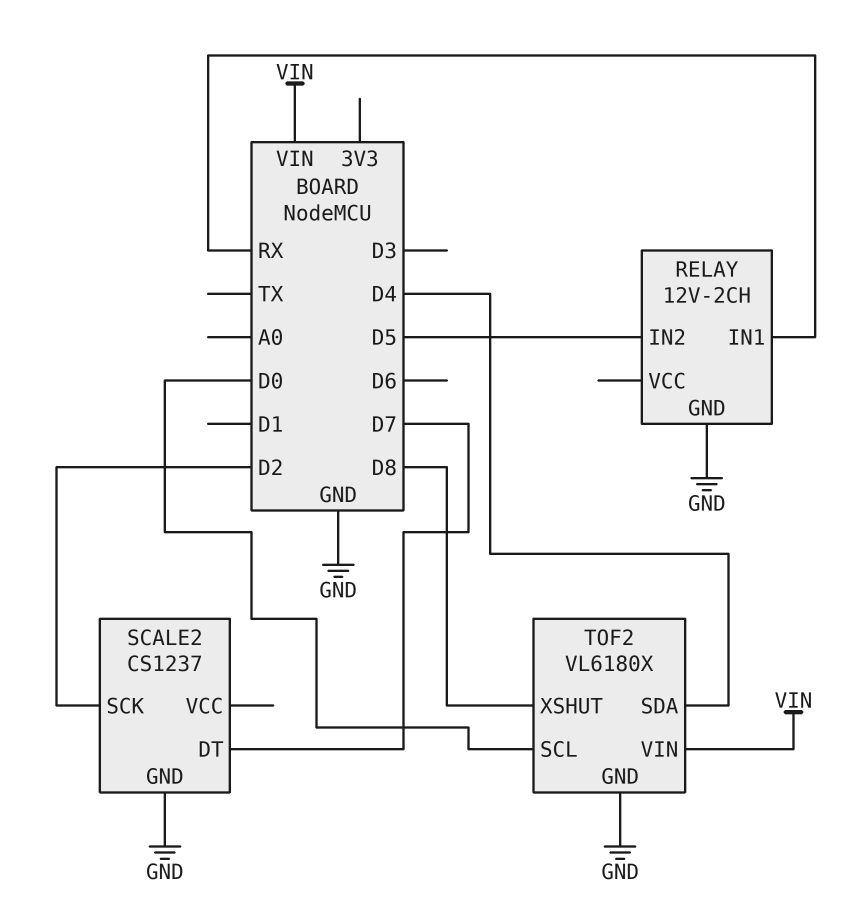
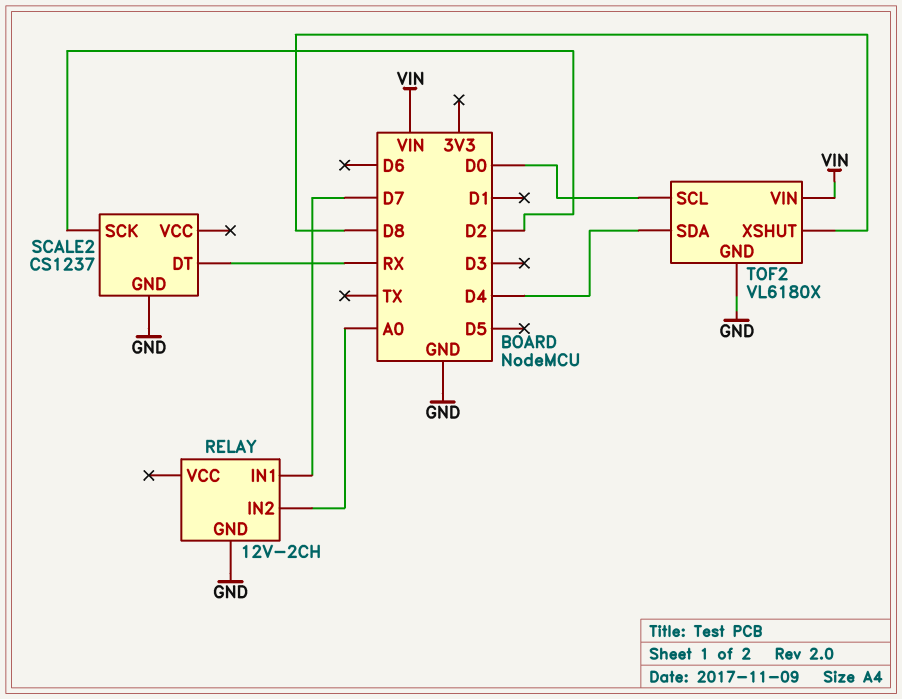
RELAY pin IN1: RX -> D7
RELAY pin IN2: D5 -> A0
SCALE2 pin DT: D7 -> RX

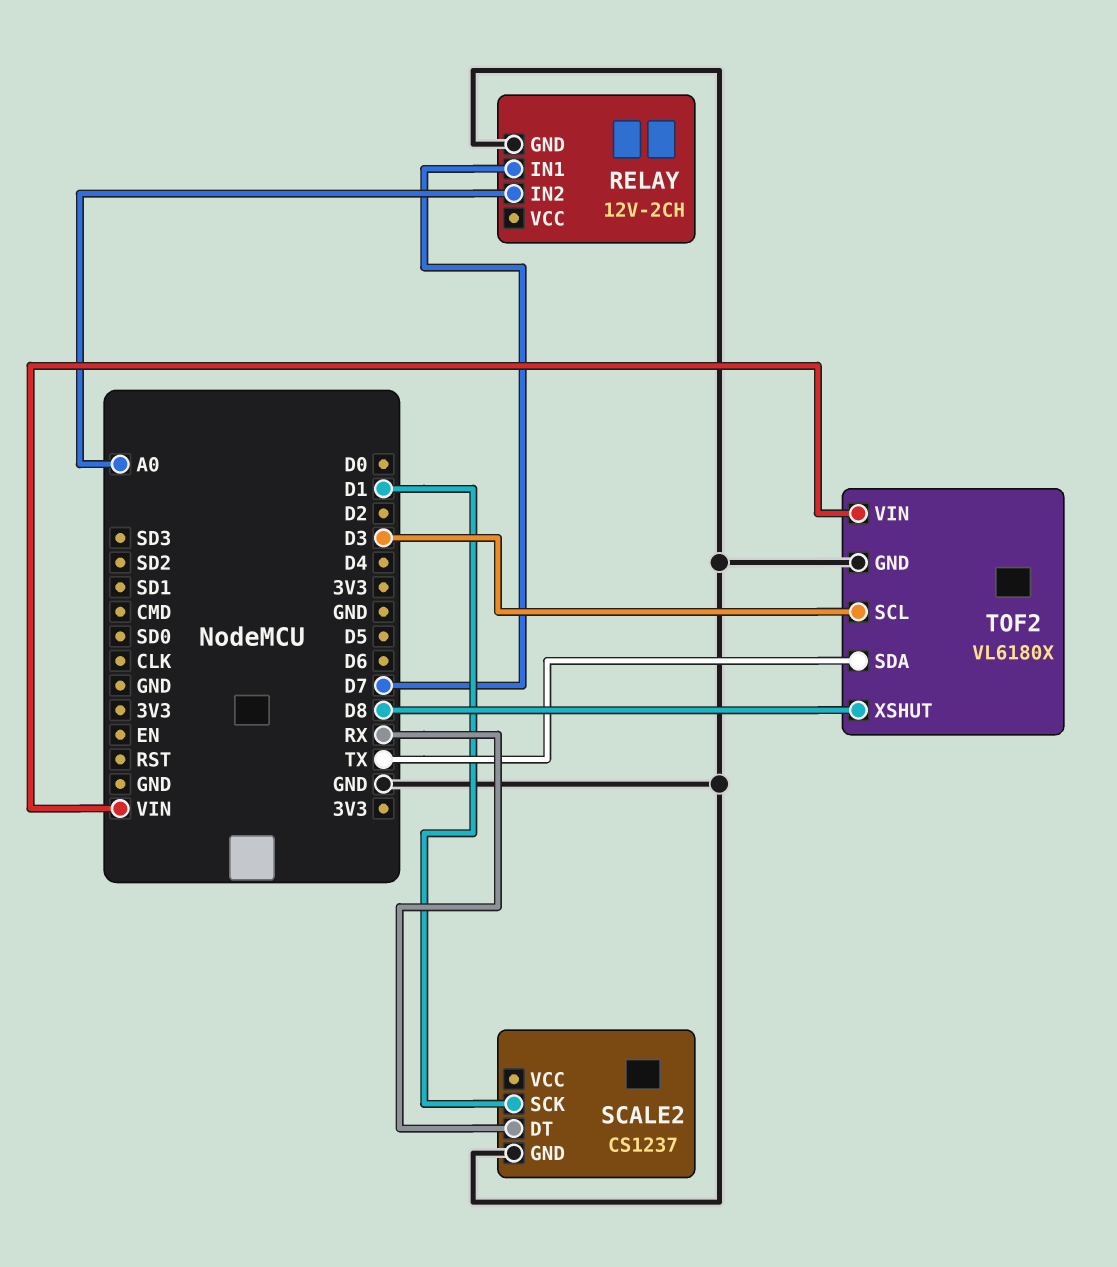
SCALE2 pin SCK: D2 -> D1
TOF2 pin SCL: D0 -> D3
TOF2 pin SDA: D4 -> TX

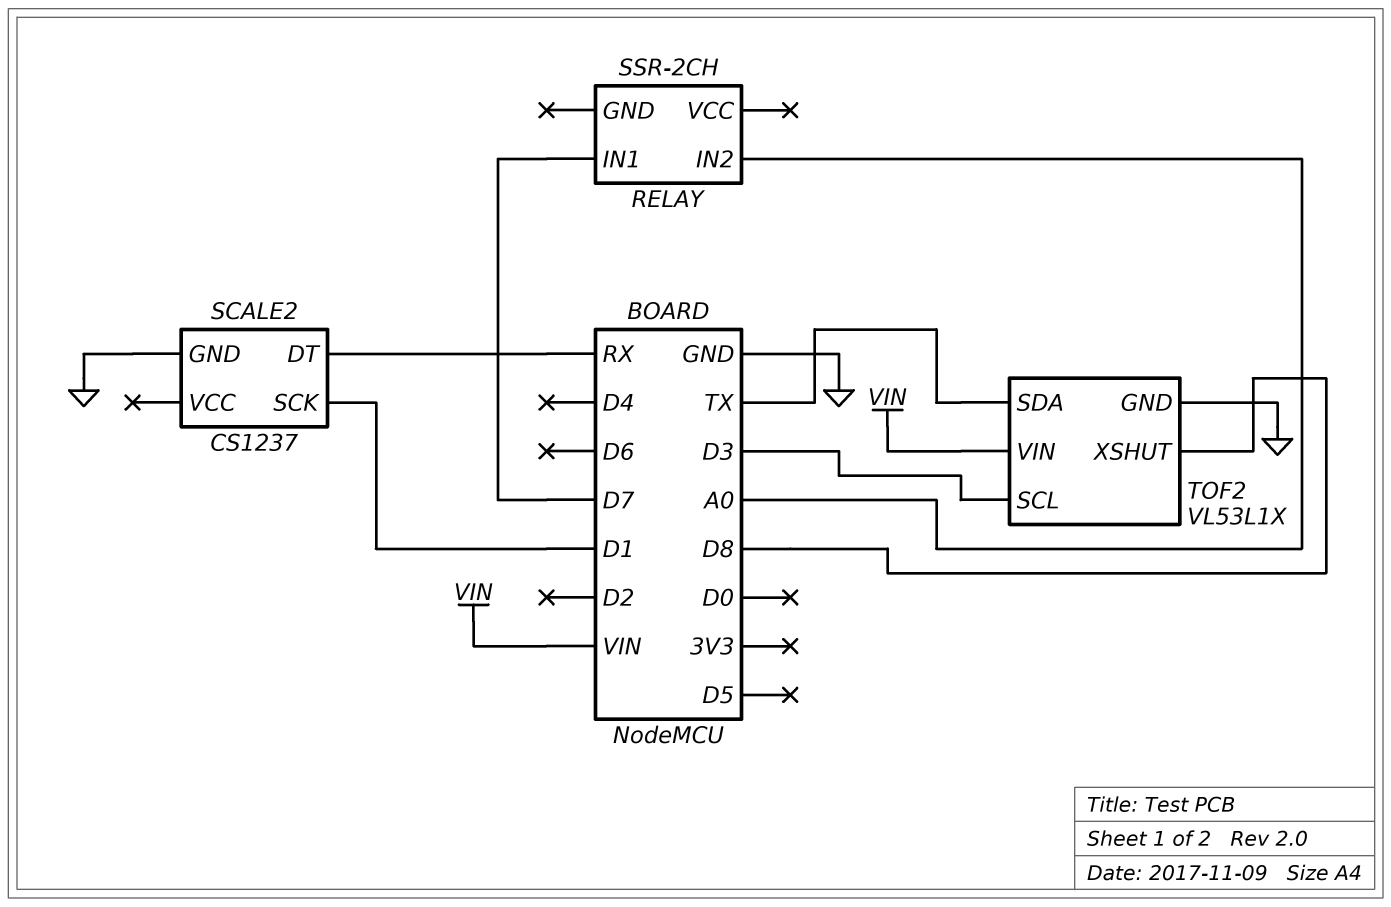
RELAY: 12V-2CH -> SSR-2CH
RELAY pin GND: GND -> none
TOF2: VL6180X -> VL53L1X

